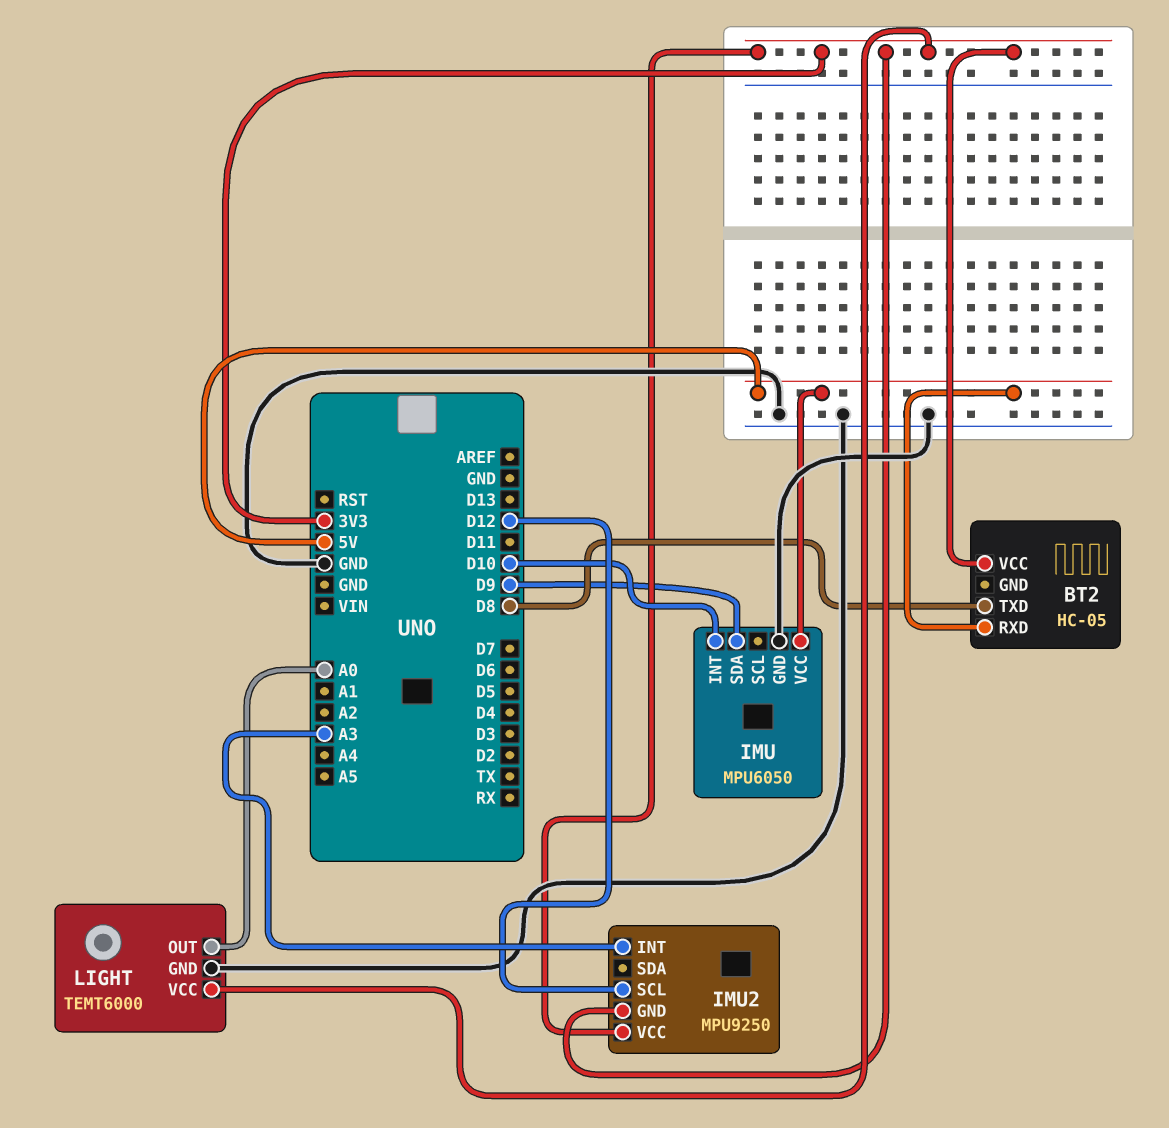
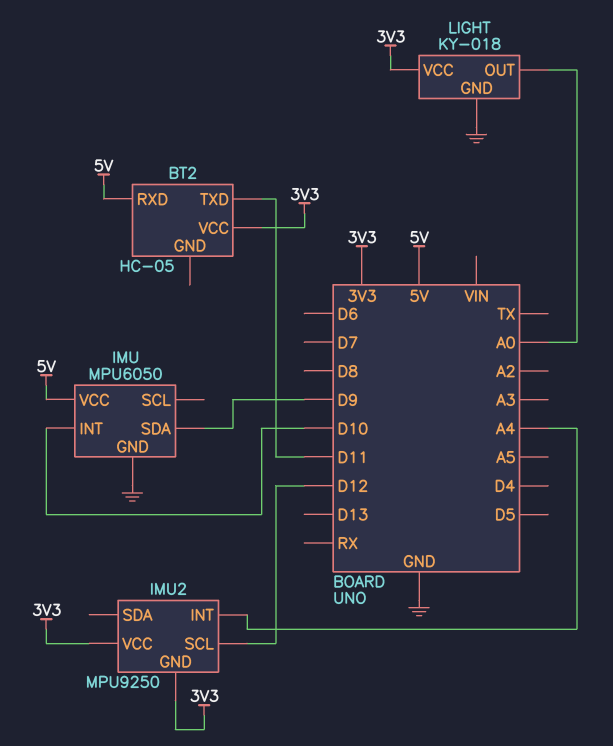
BT2 pin TXD: D8 -> D11
IMU2 pin INT: A3 -> A4
LIGHT: TEMT6000 -> KY-018

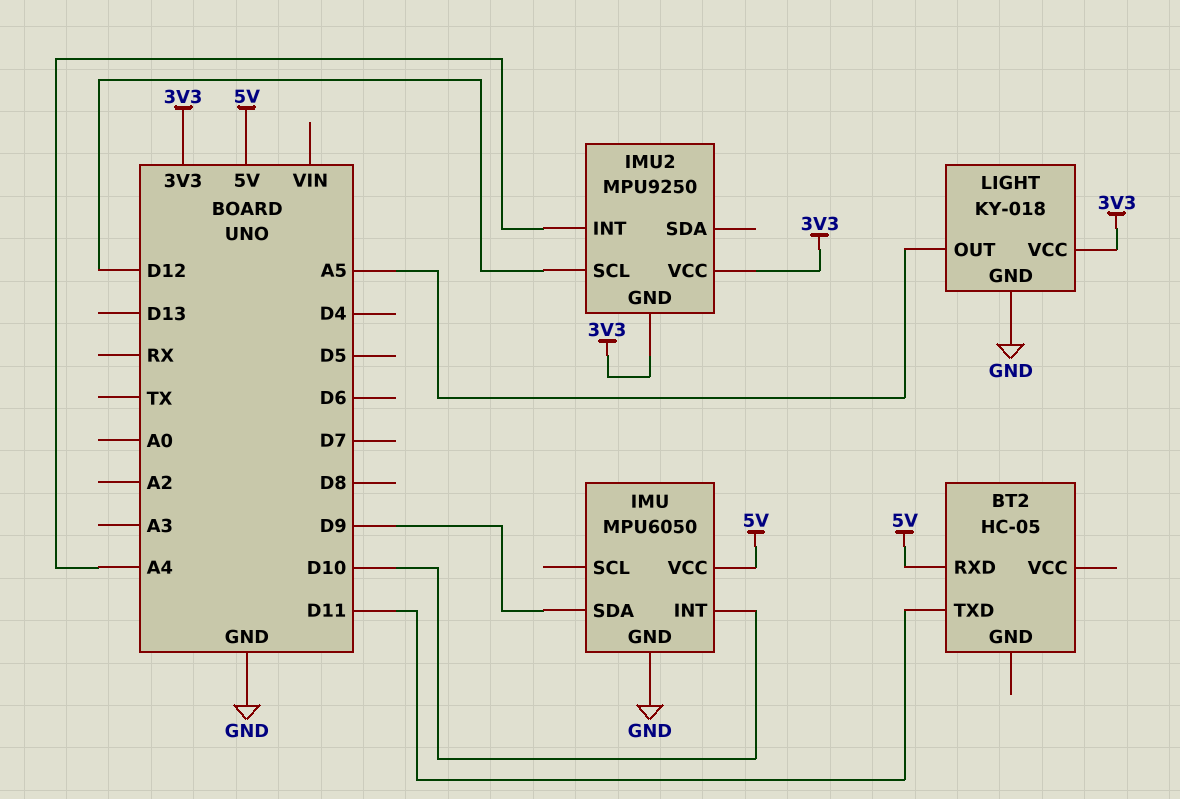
BT2 pin VCC: 3V3 -> none
LIGHT pin OUT: A0 -> A5

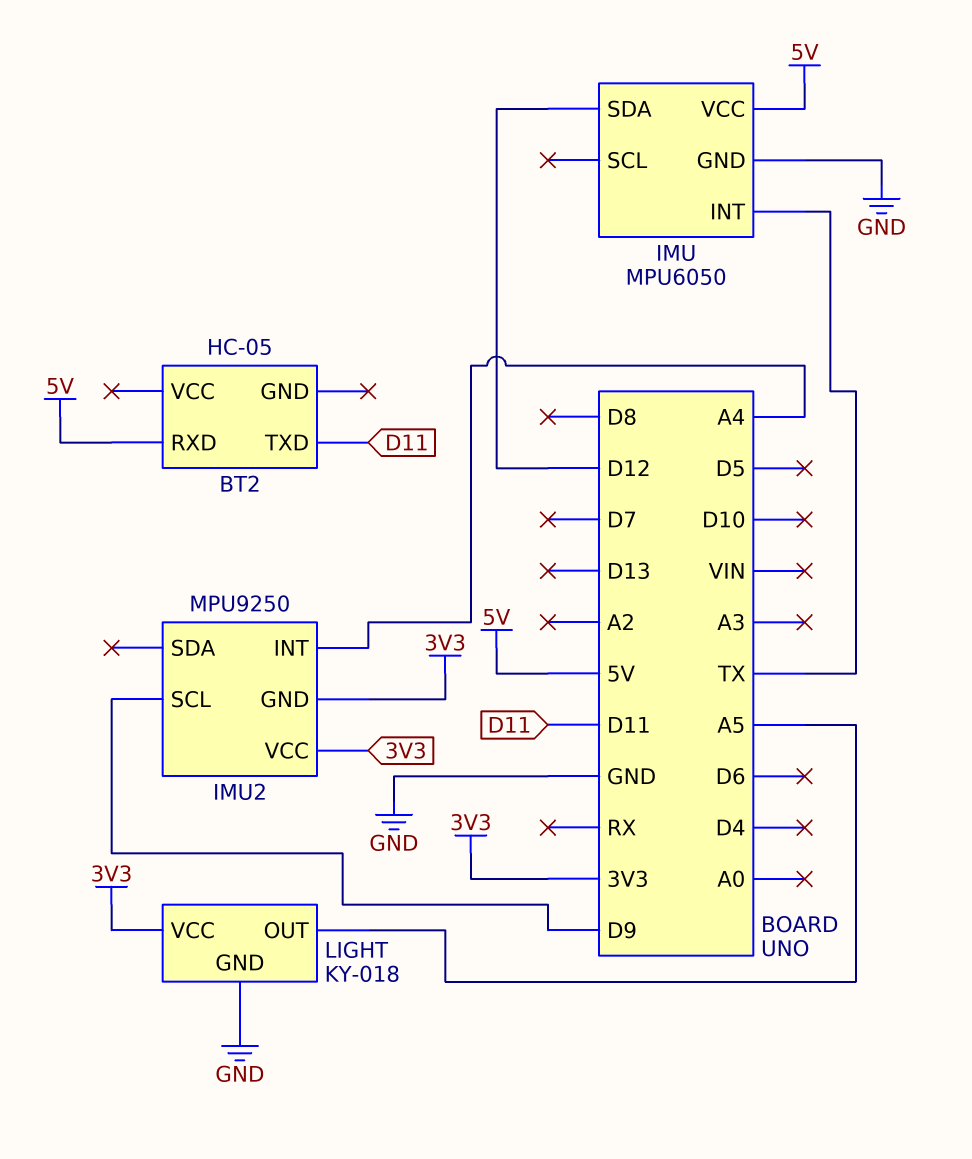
IMU pin INT: D10 -> TX
IMU pin SDA: D9 -> D12
IMU2 pin SCL: D12 -> D9

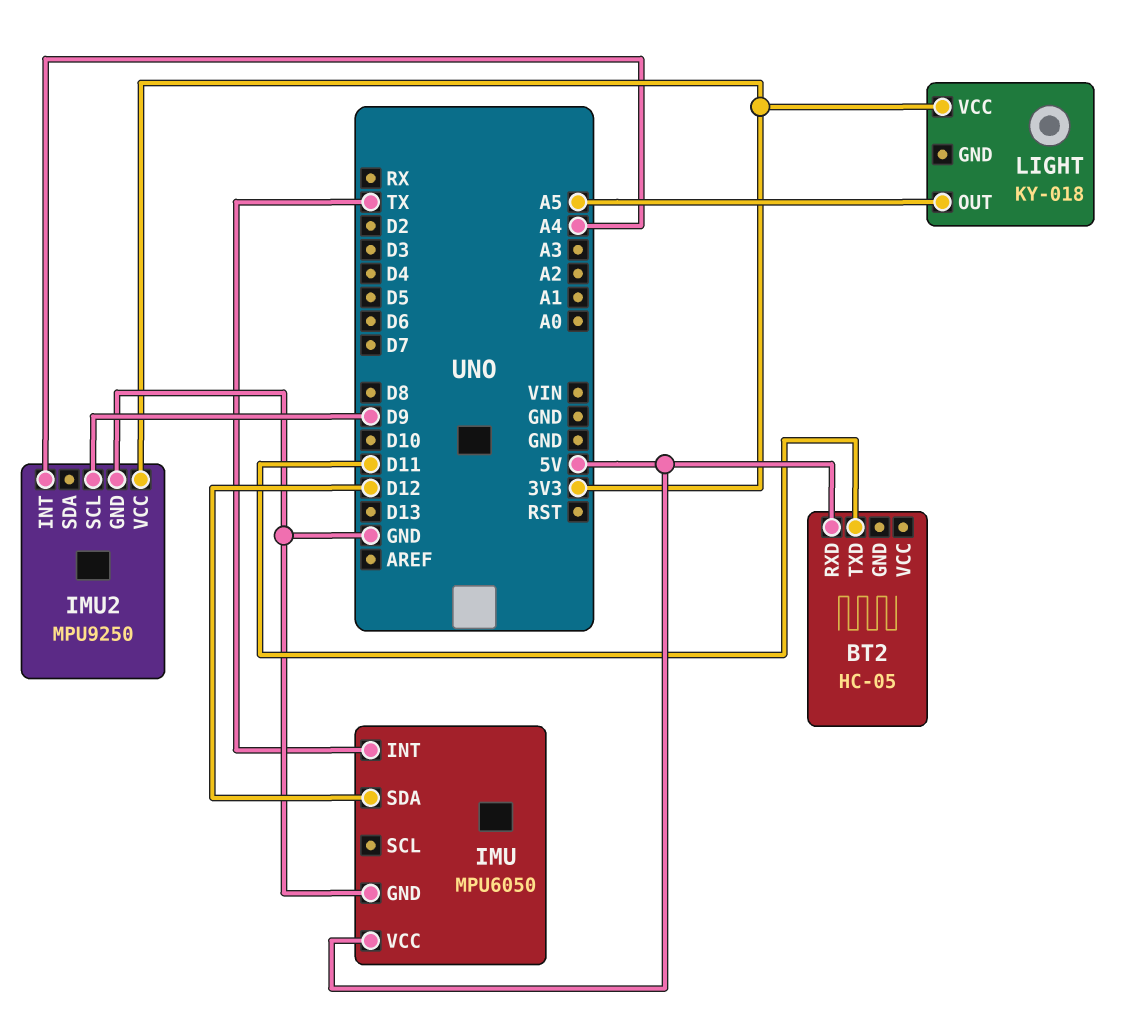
IMU2 pin GND: 3V3 -> GND
LIGHT pin GND: GND -> none

